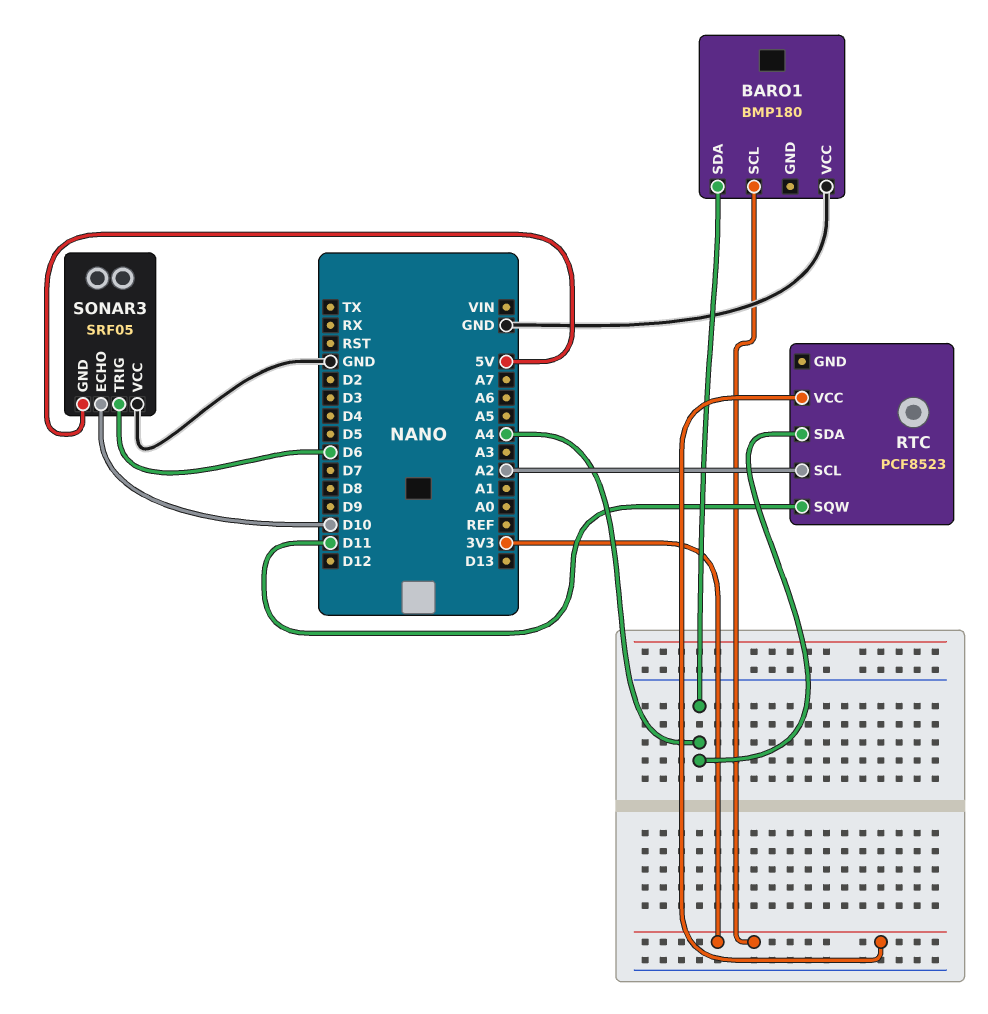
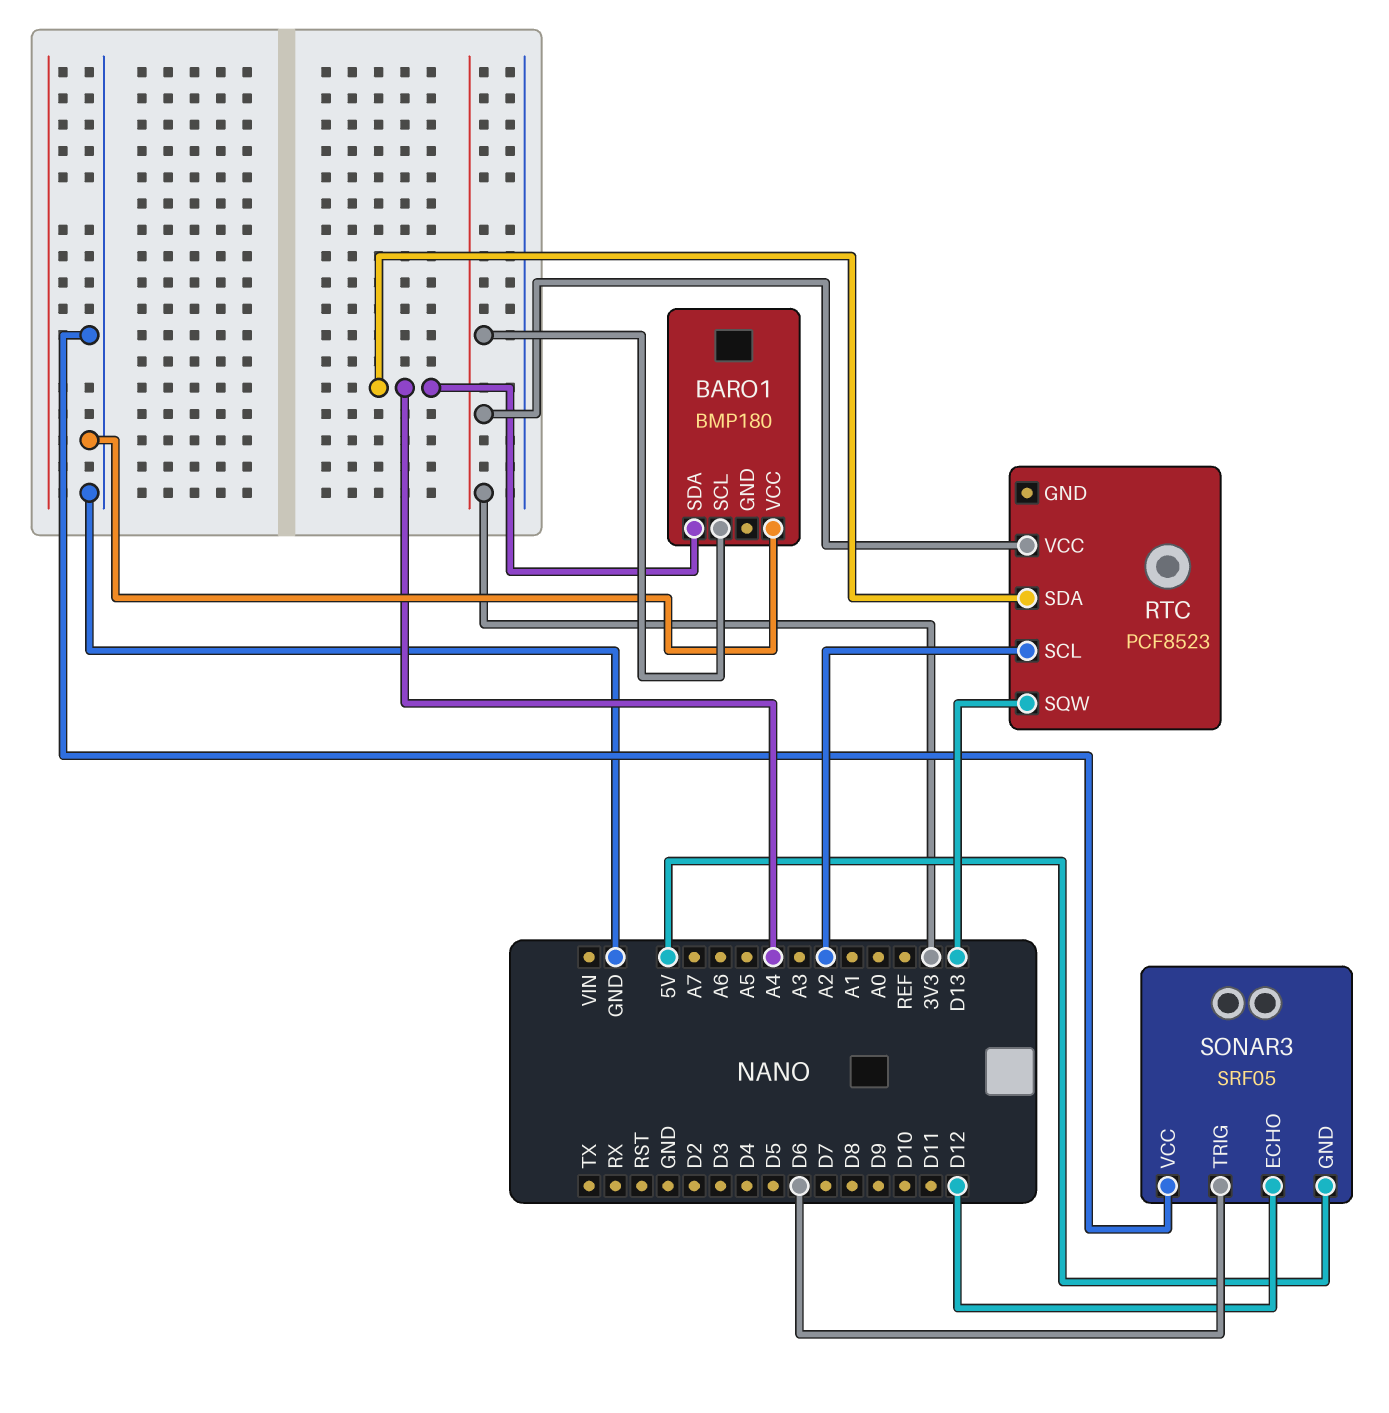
RTC pin SQW: D11 -> D13
SONAR3 pin ECHO: D10 -> D12

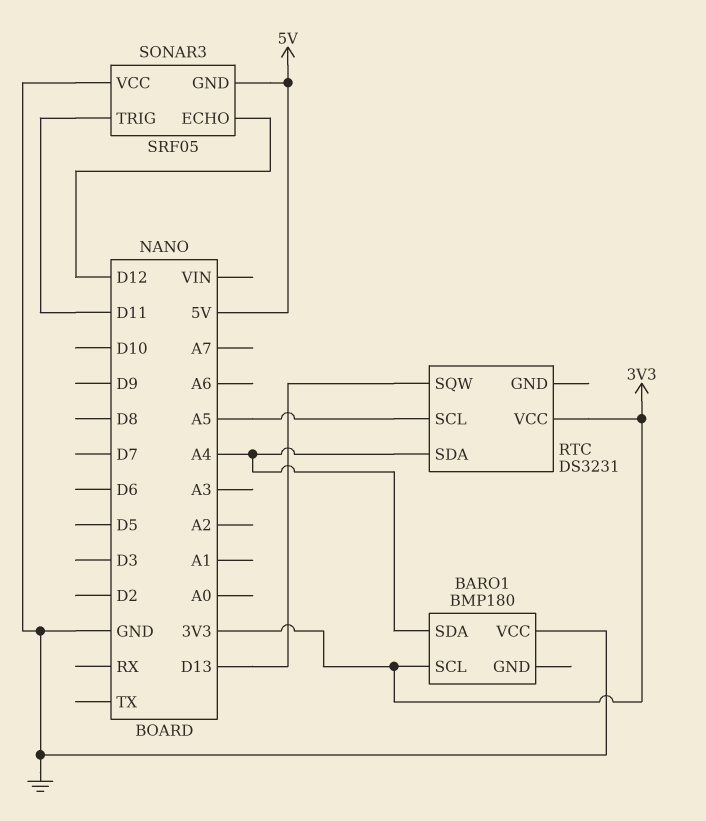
RTC: PCF8523 -> DS3231
RTC pin SCL: A2 -> A5
SONAR3 pin TRIG: D6 -> D11

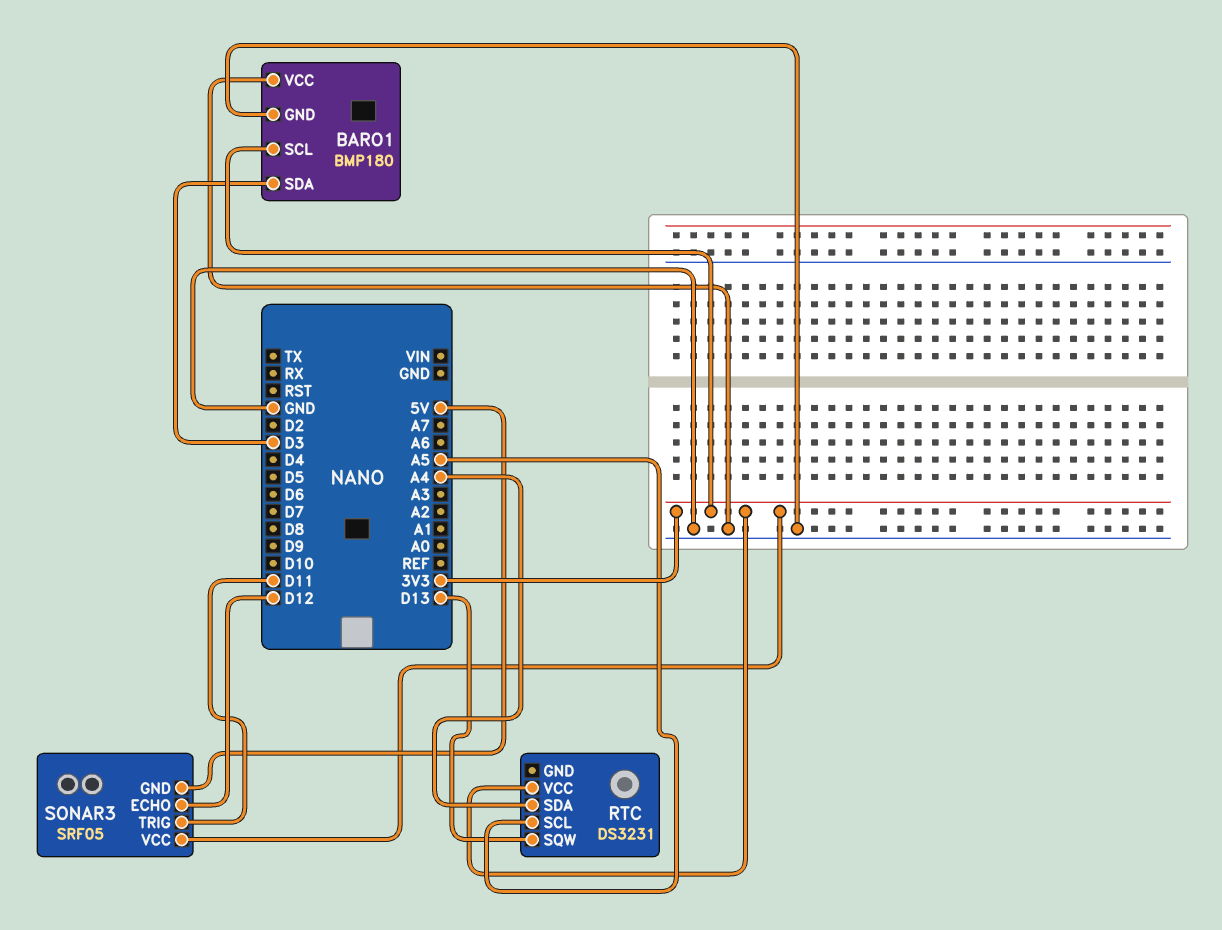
BARO1 pin GND: none -> GND
BARO1 pin SDA: A4 -> D3
SONAR3 pin VCC: GND -> 3V3

